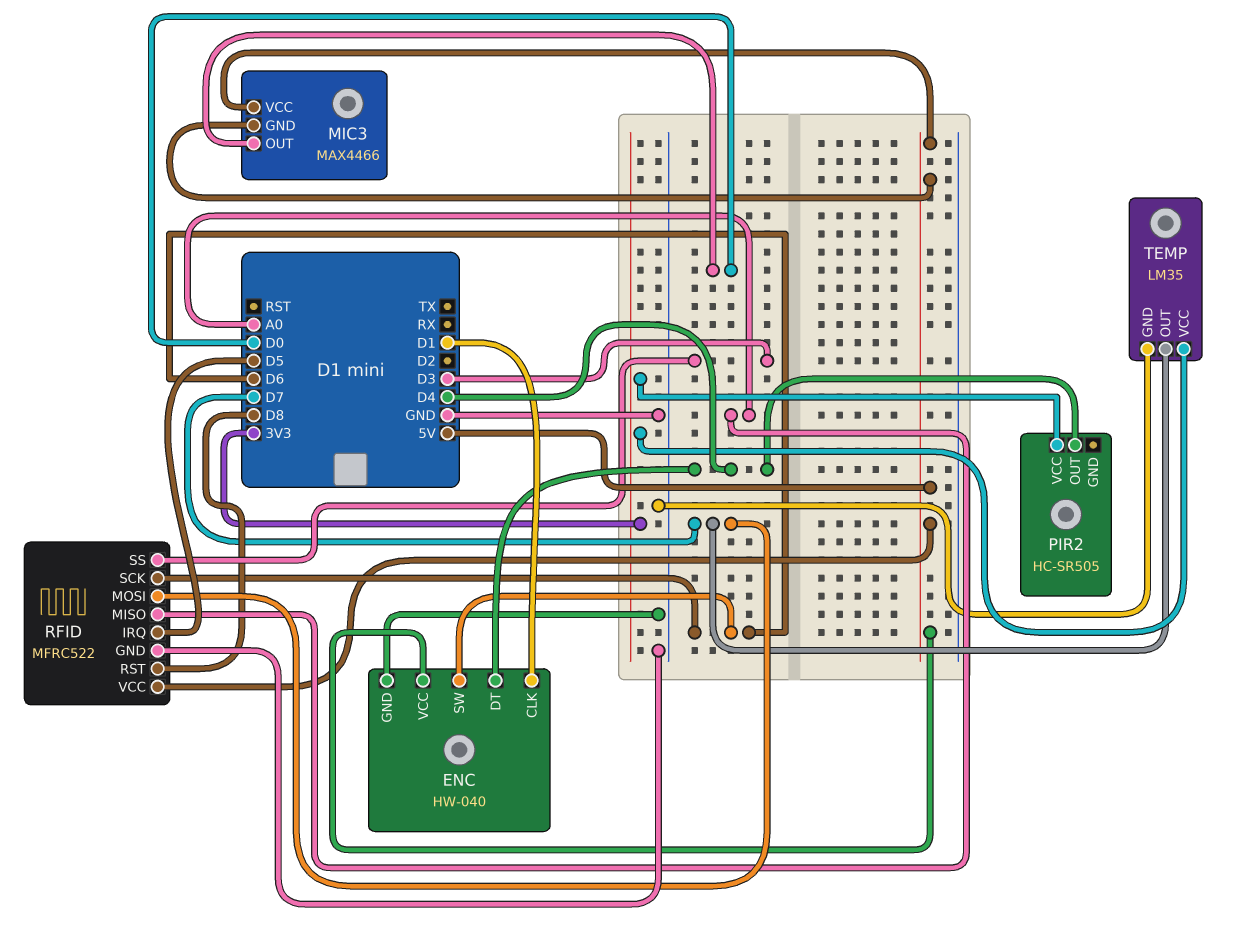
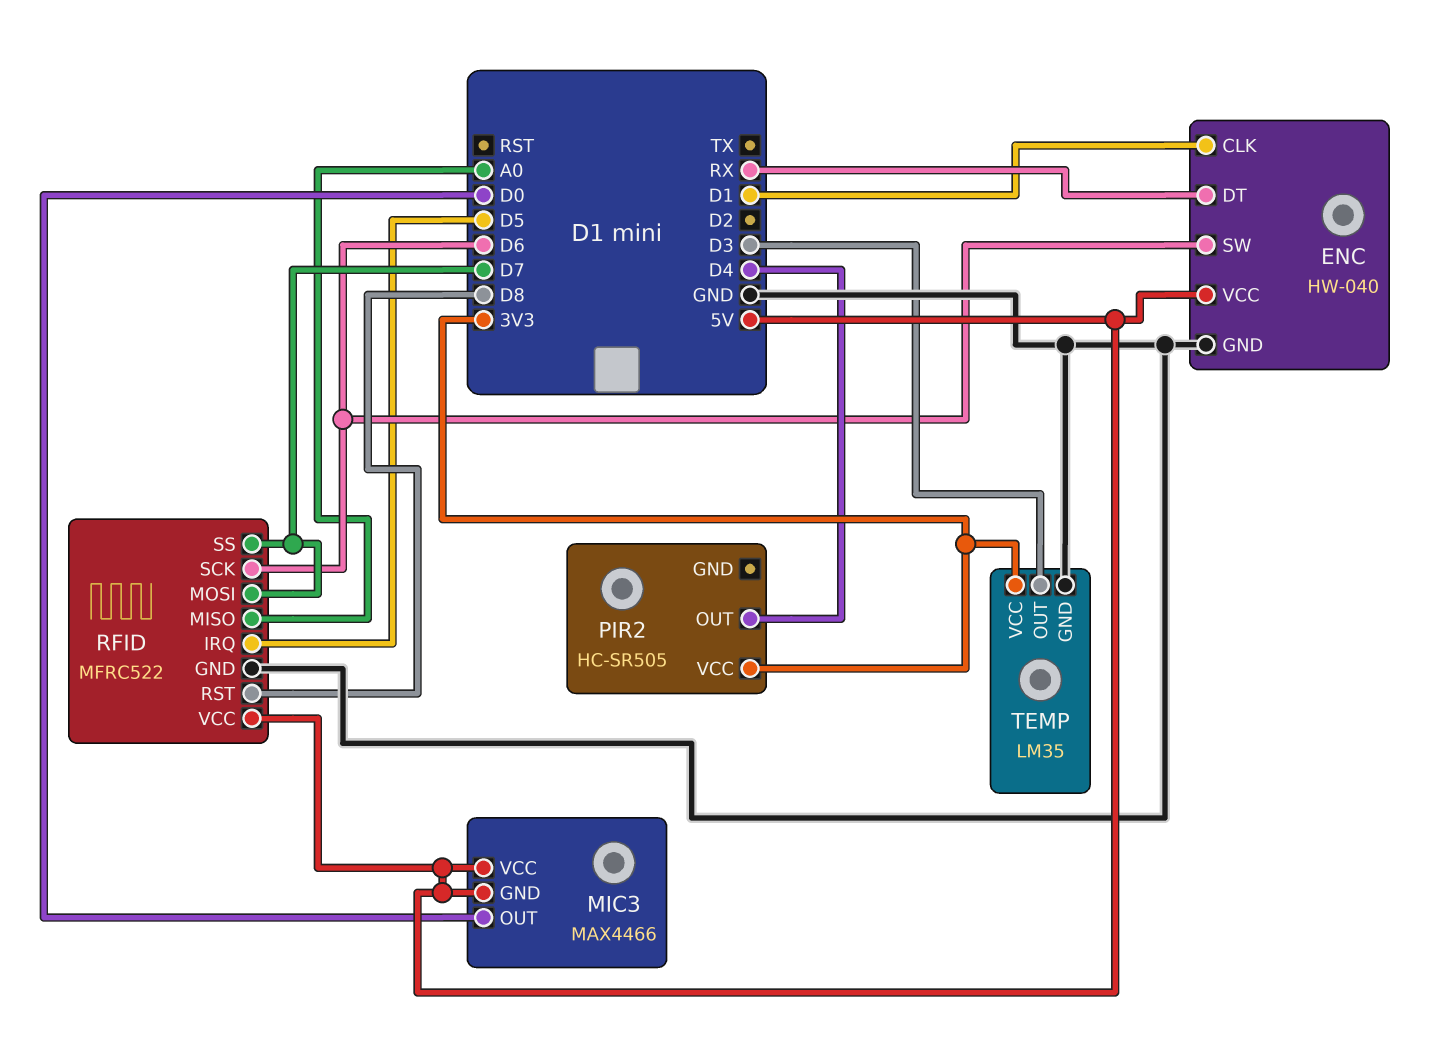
ENC pin DT: D4 -> RX
RFID pin SS: D3 -> D7
TEMP pin OUT: D7 -> D3

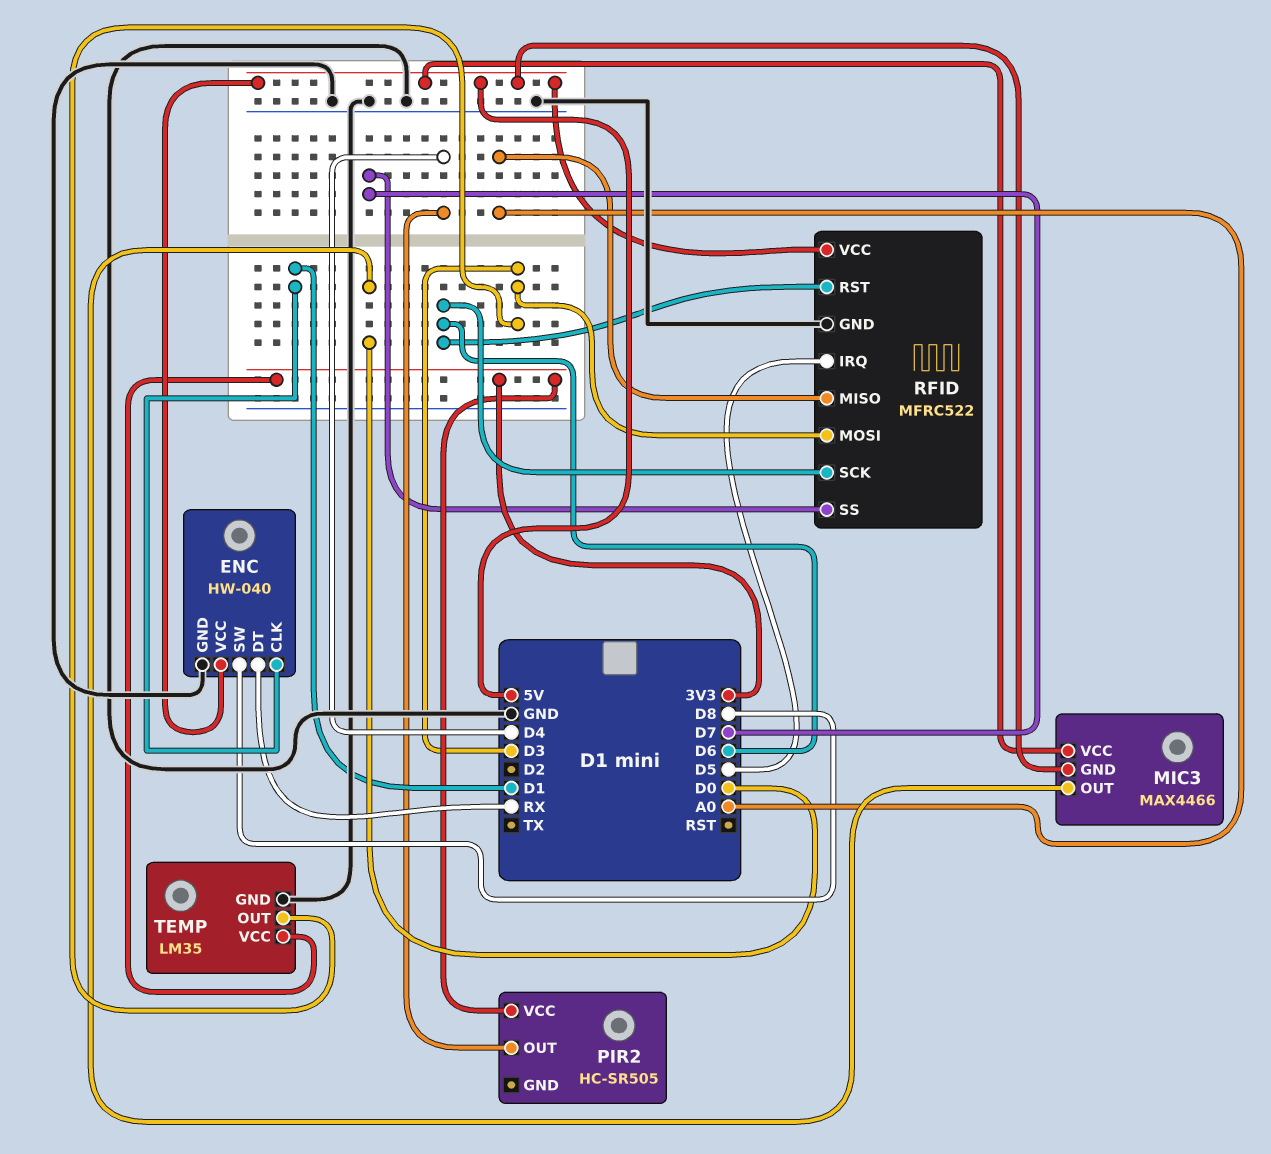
ENC pin SW: D6 -> D8
RFID pin MOSI: D7 -> D3
RFID pin RST: D8 -> D6

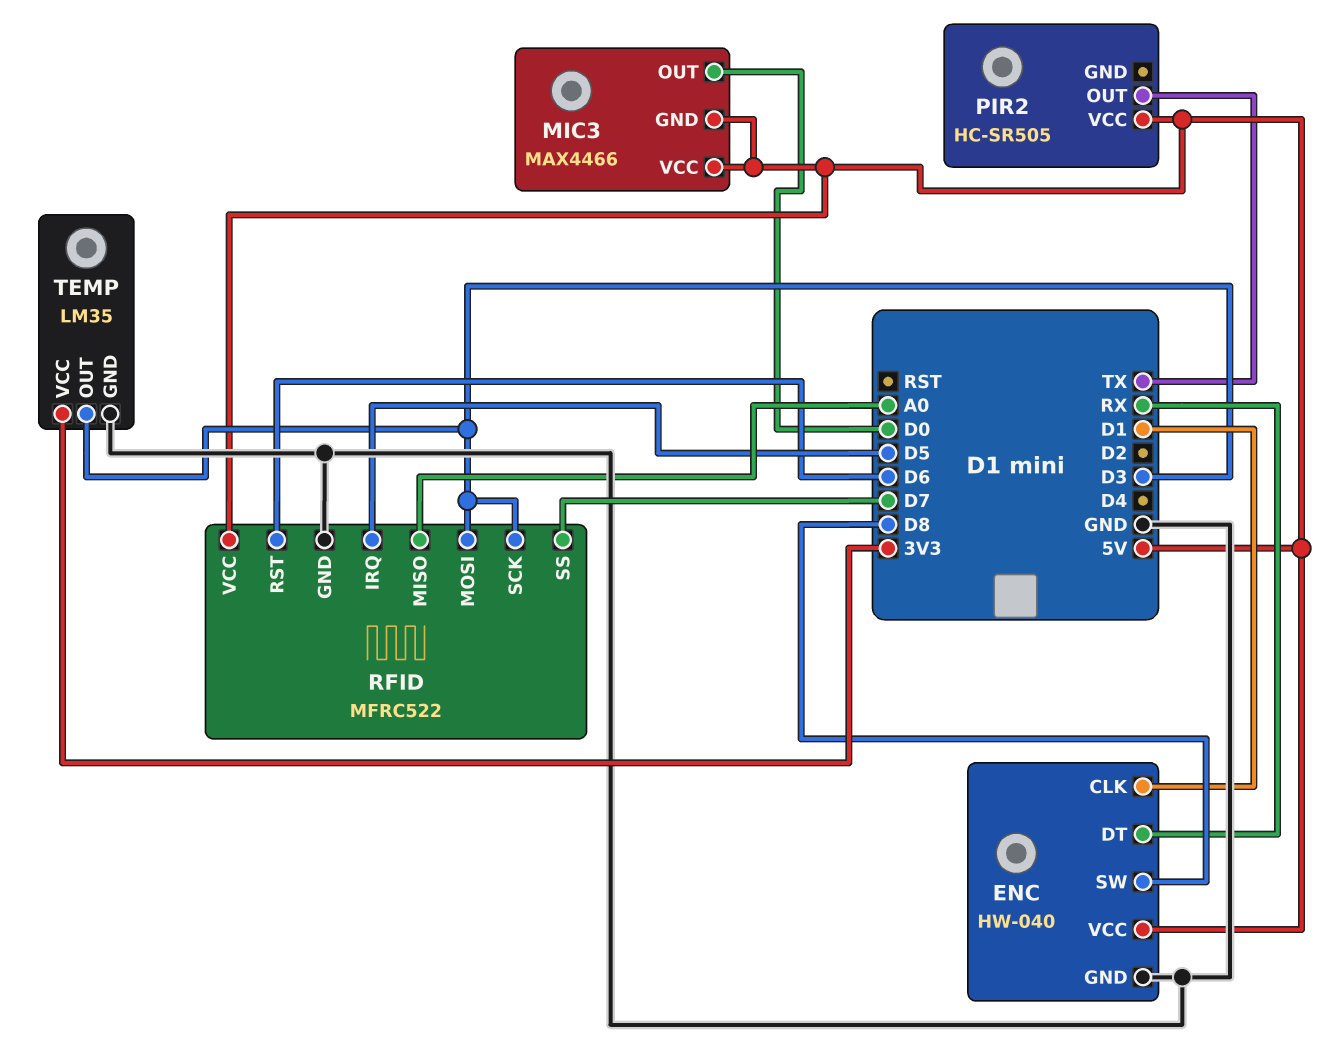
PIR2 pin OUT: D4 -> TX
PIR2 pin VCC: 3V3 -> 5V
RFID pin SCK: D6 -> D3

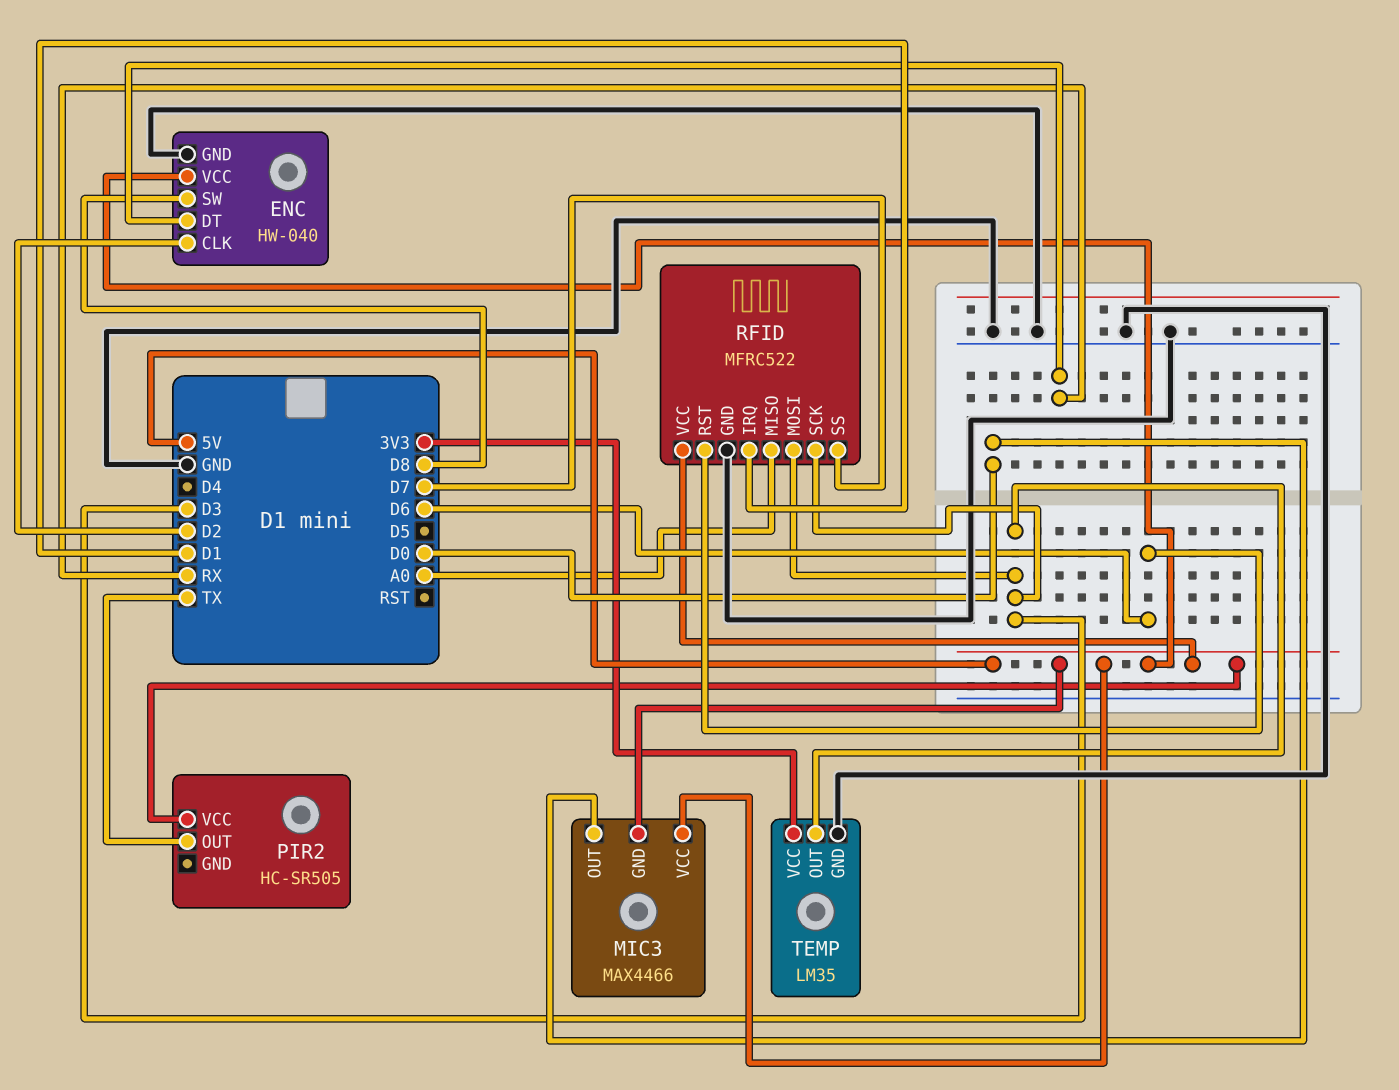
ENC pin CLK: D1 -> D2
RFID pin IRQ: D5 -> D1

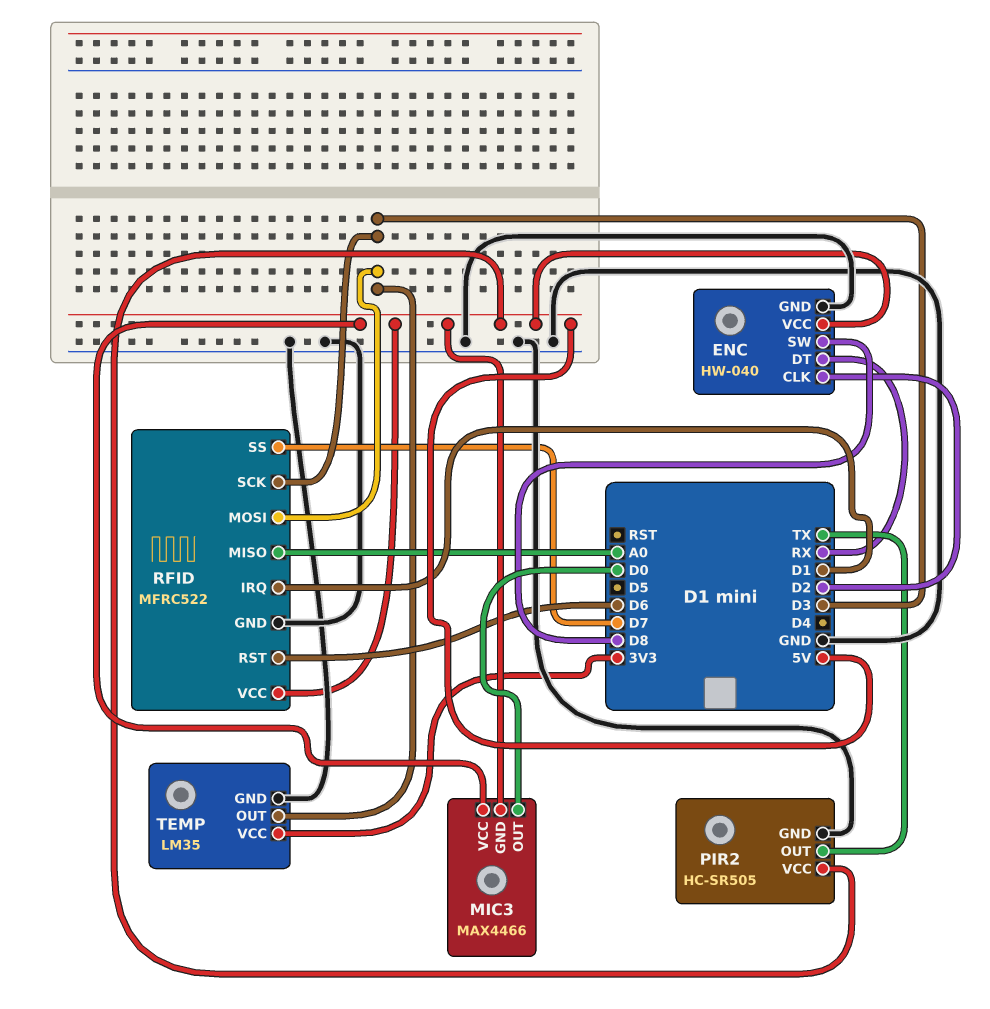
PIR2 pin GND: none -> GND

